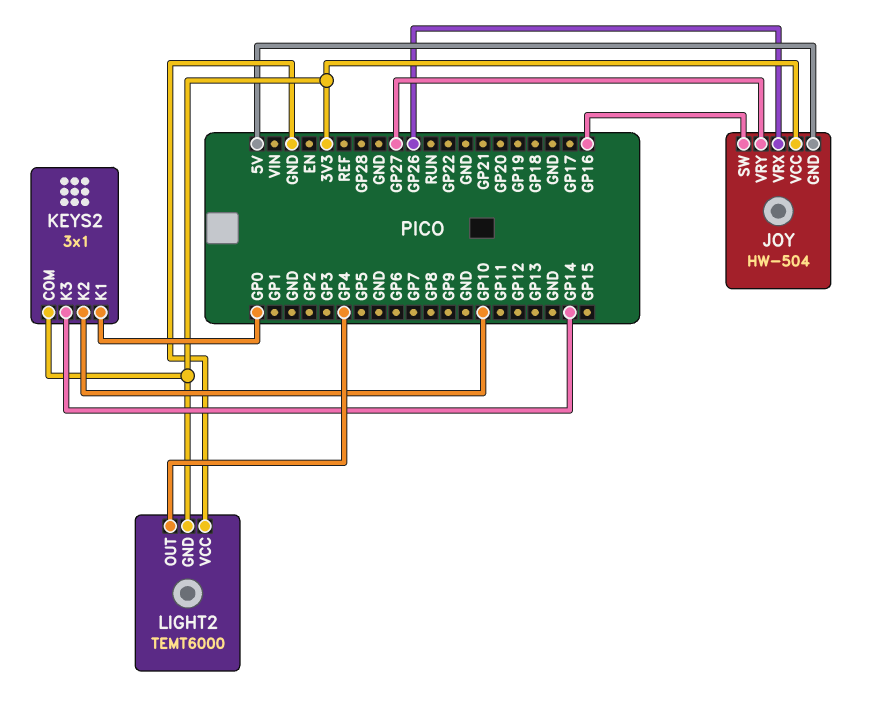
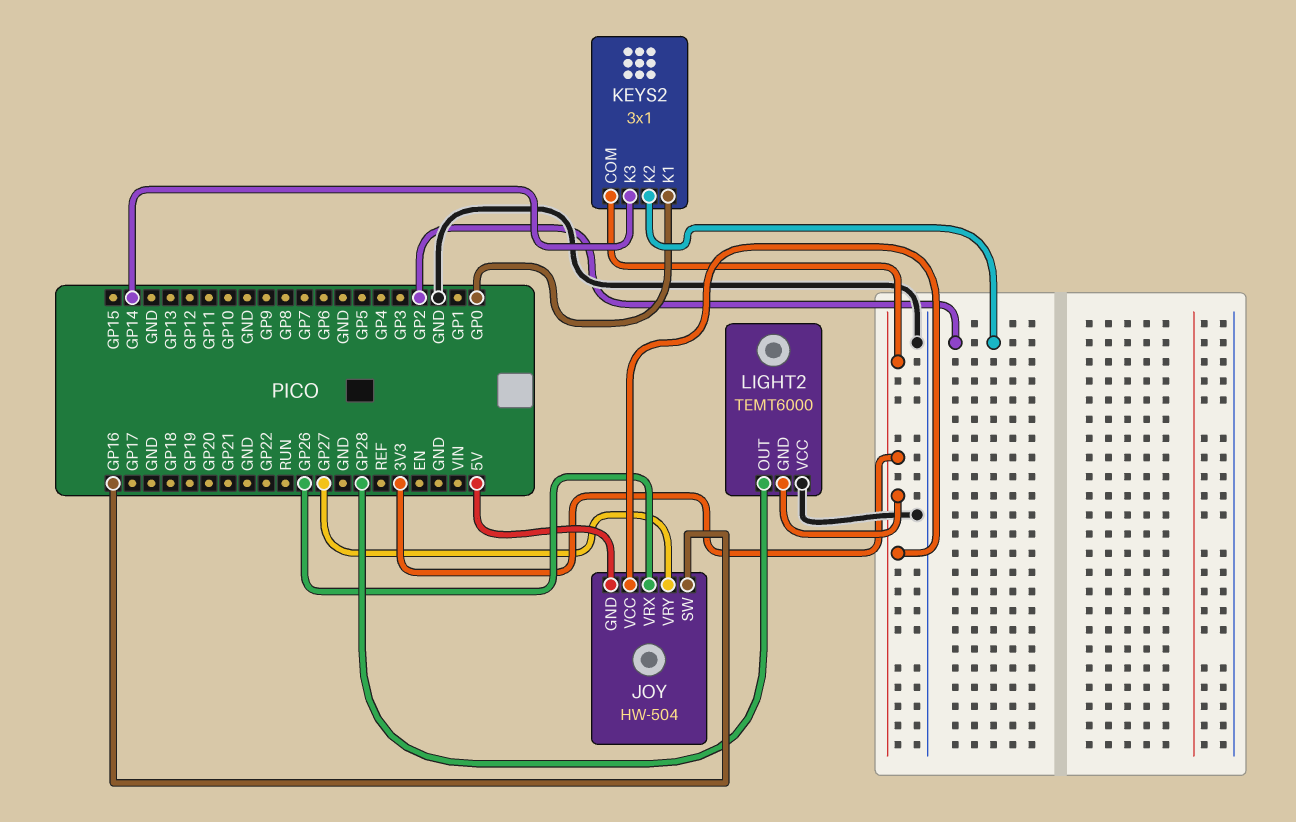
KEYS2 pin K2: GP10 -> GP2
LIGHT2 pin OUT: GP4 -> GP28

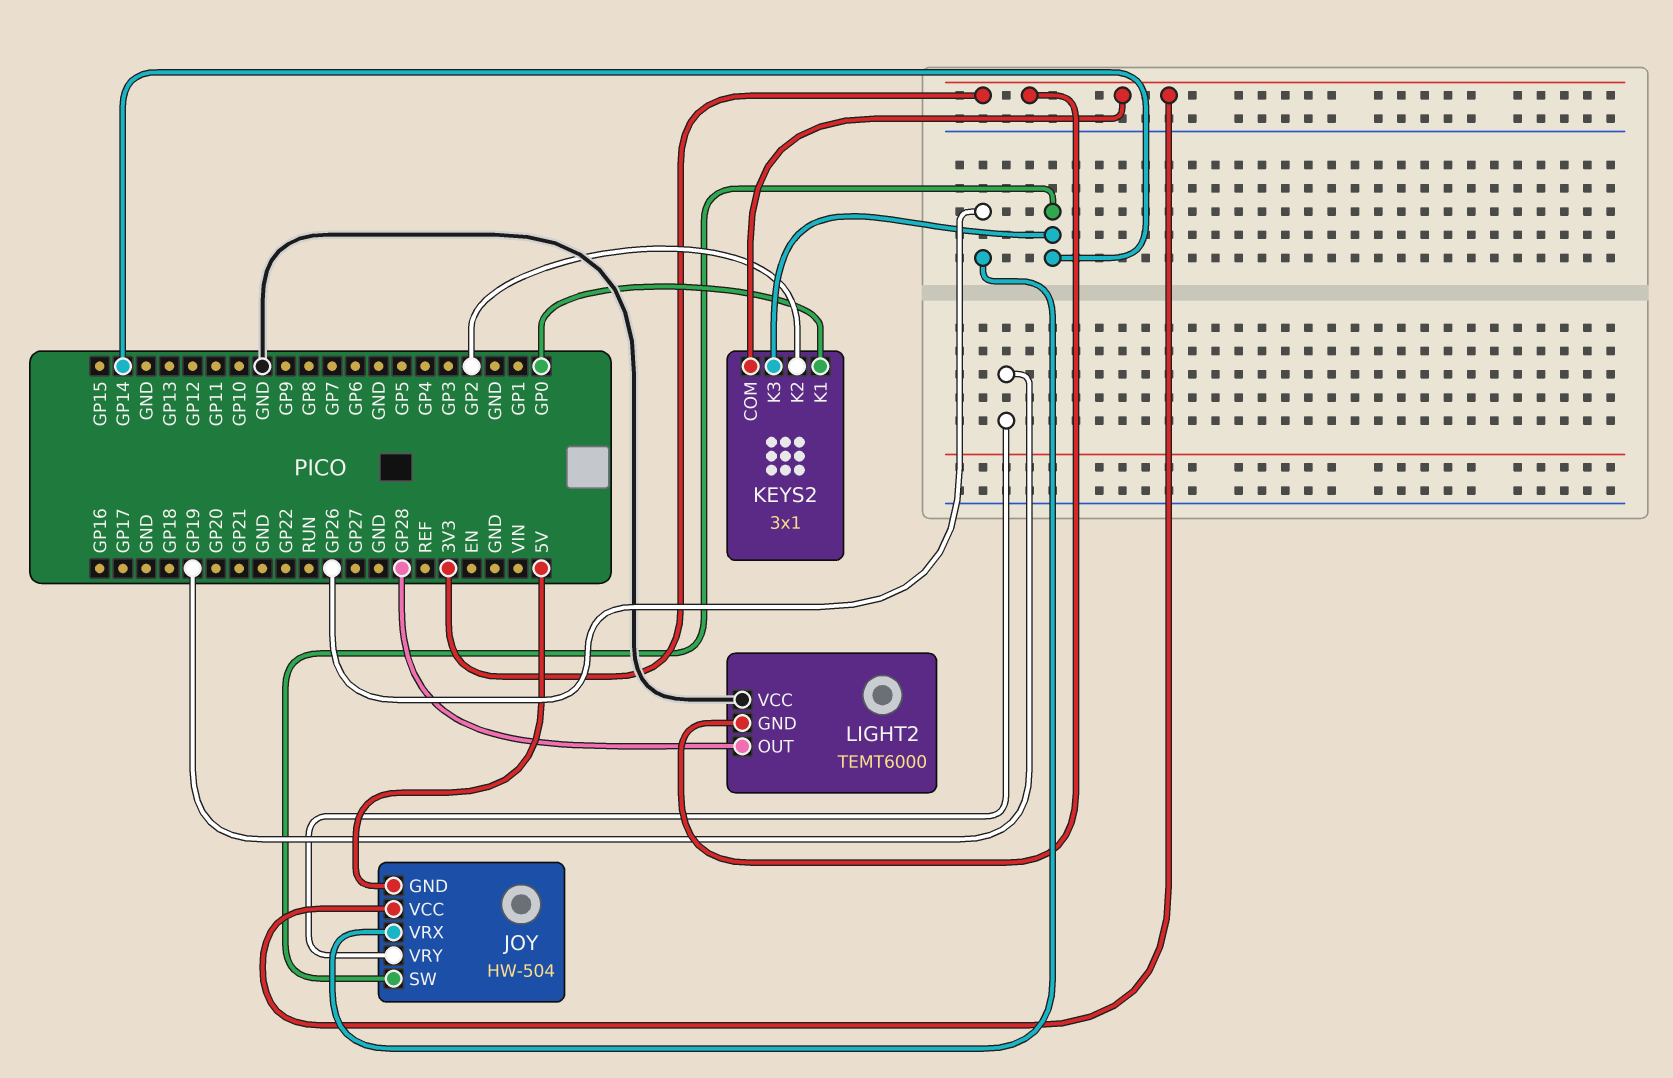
JOY pin SW: GP16 -> GP14
JOY pin VRY: GP27 -> GP19

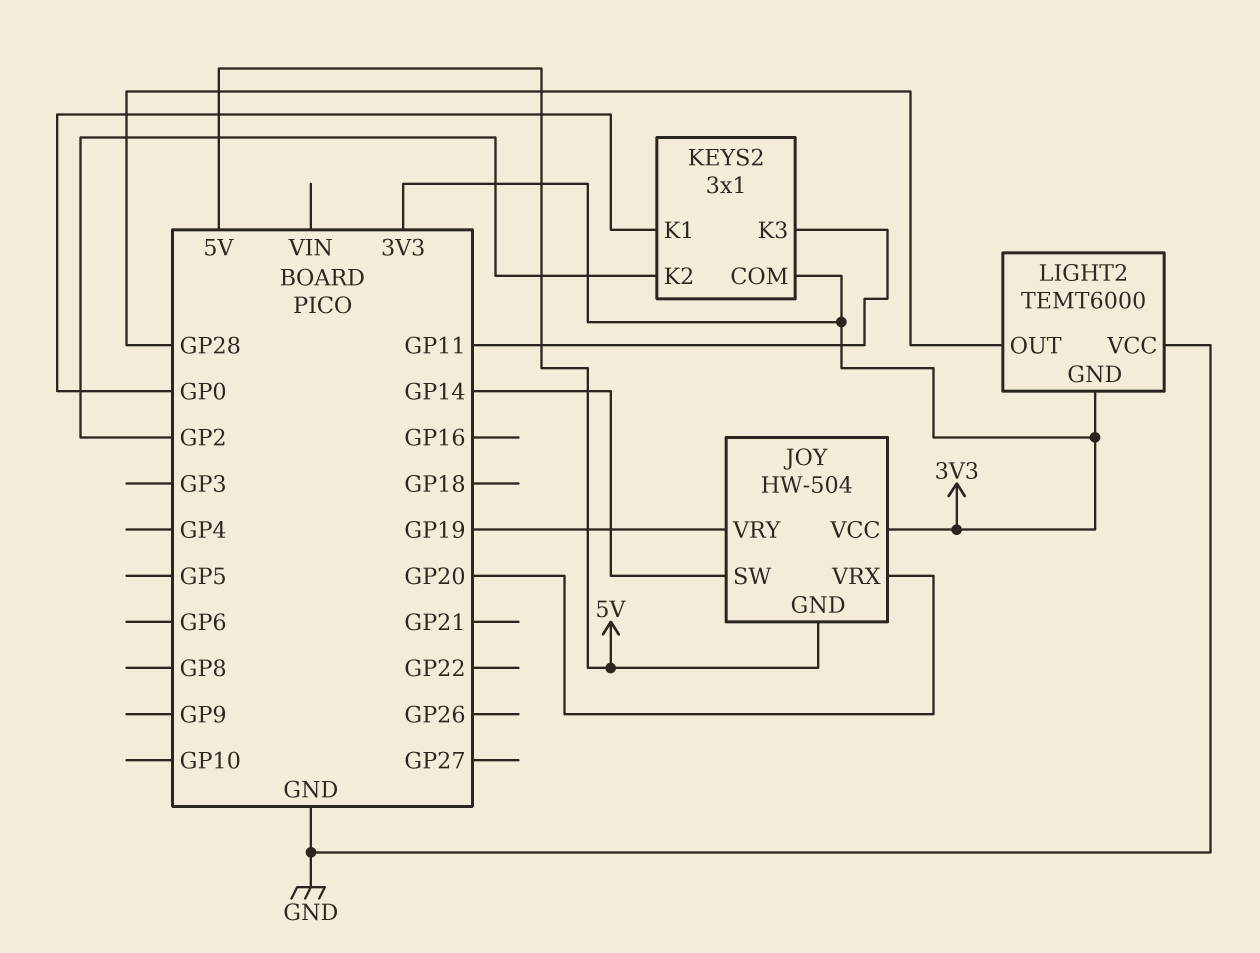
JOY pin VRX: GP26 -> GP20
KEYS2 pin K3: GP14 -> GP11

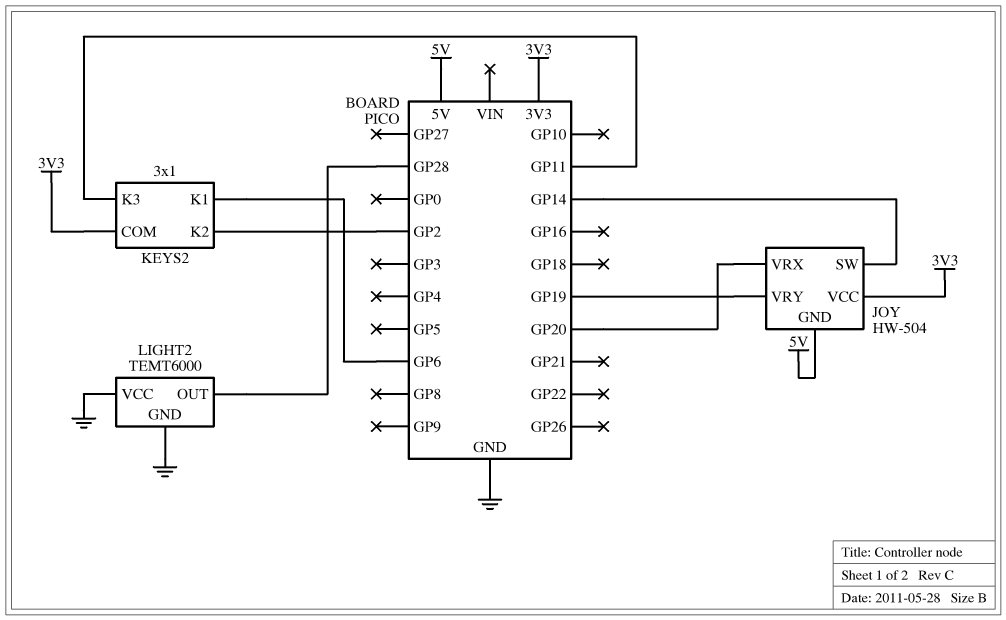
KEYS2 pin K1: GP0 -> GP6
LIGHT2 pin GND: 3V3 -> GND

